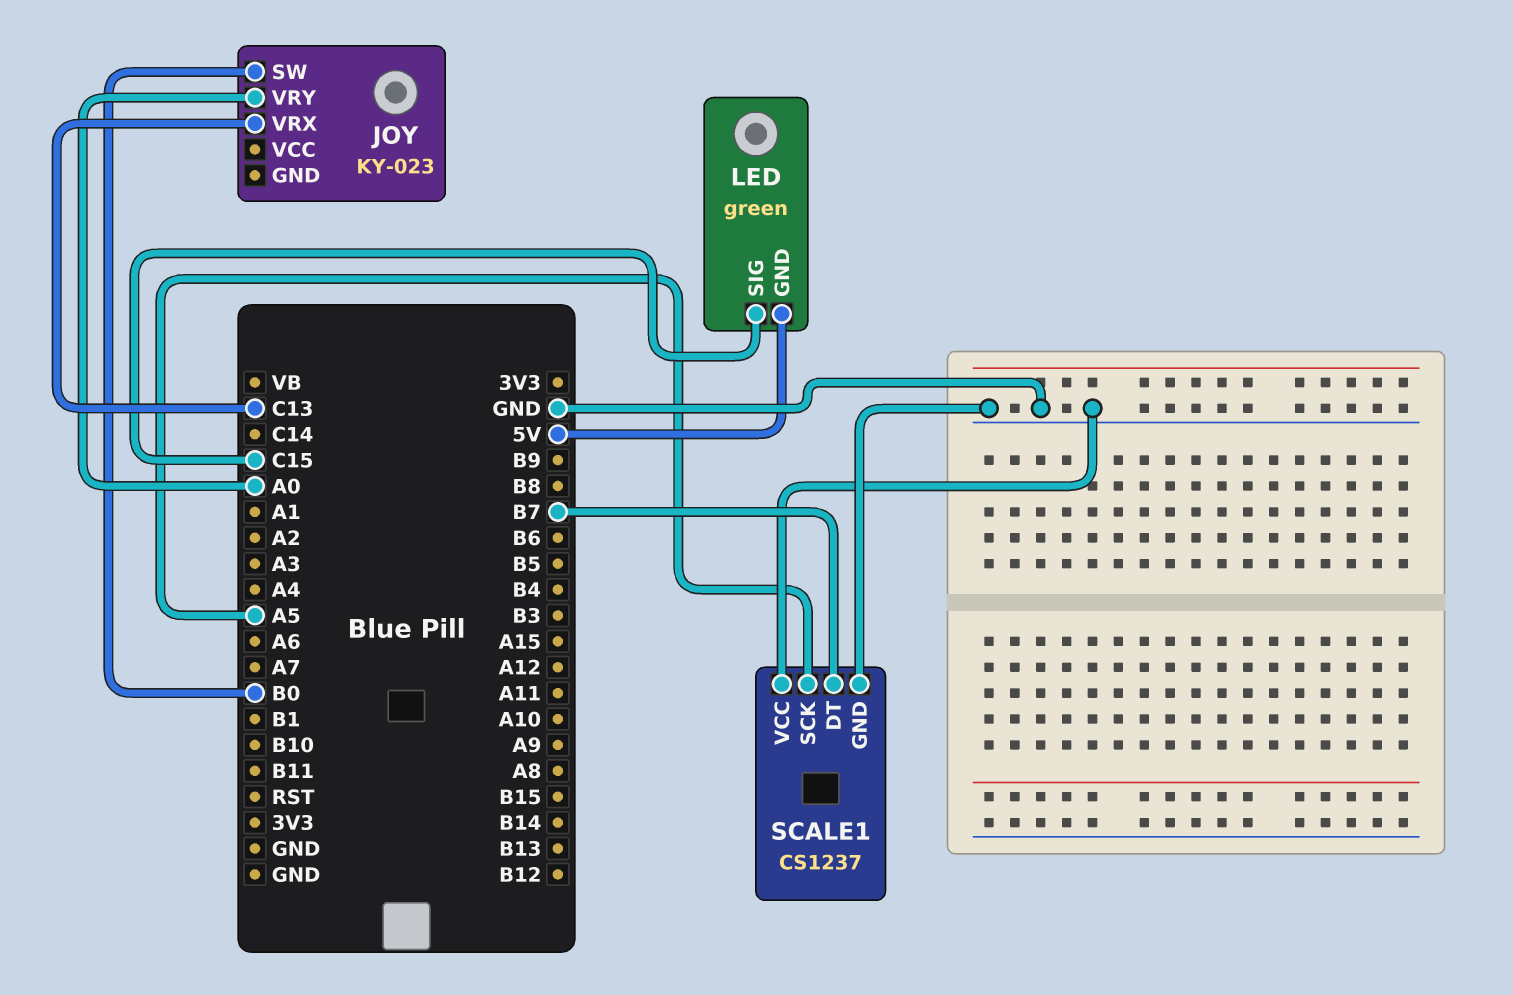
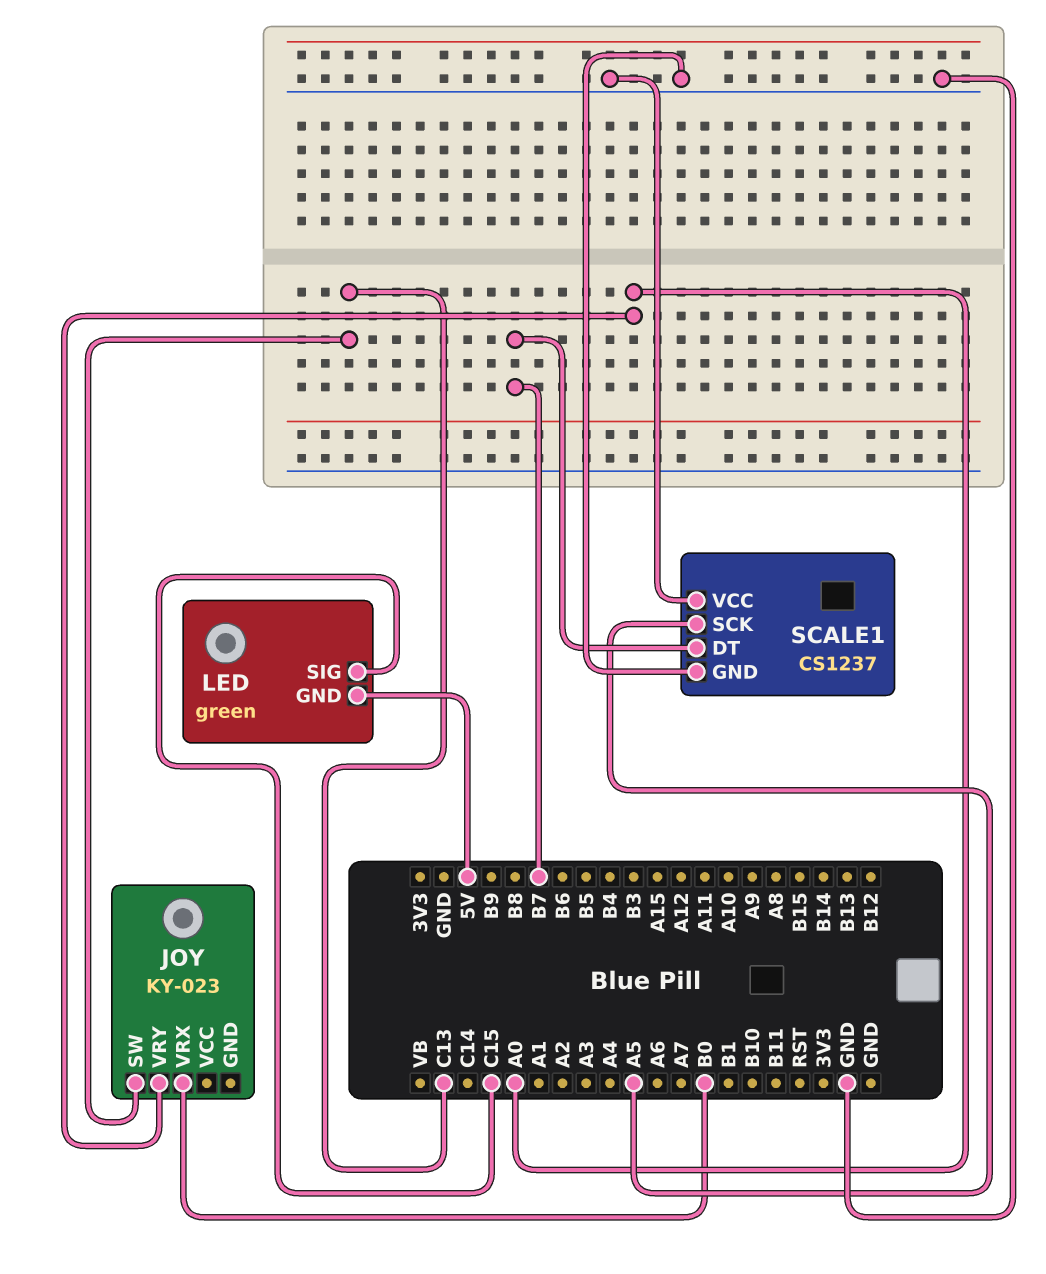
JOY pin SW: B0 -> C13
JOY pin VRX: C13 -> B0

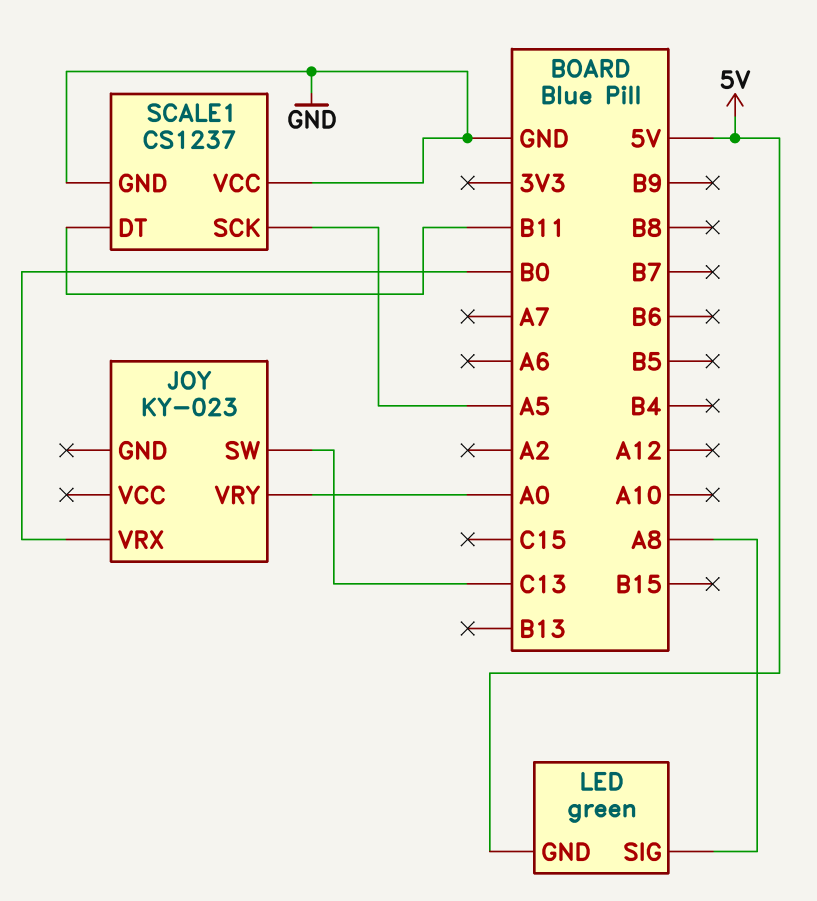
LED pin SIG: C15 -> A8
SCALE1 pin DT: B7 -> B11

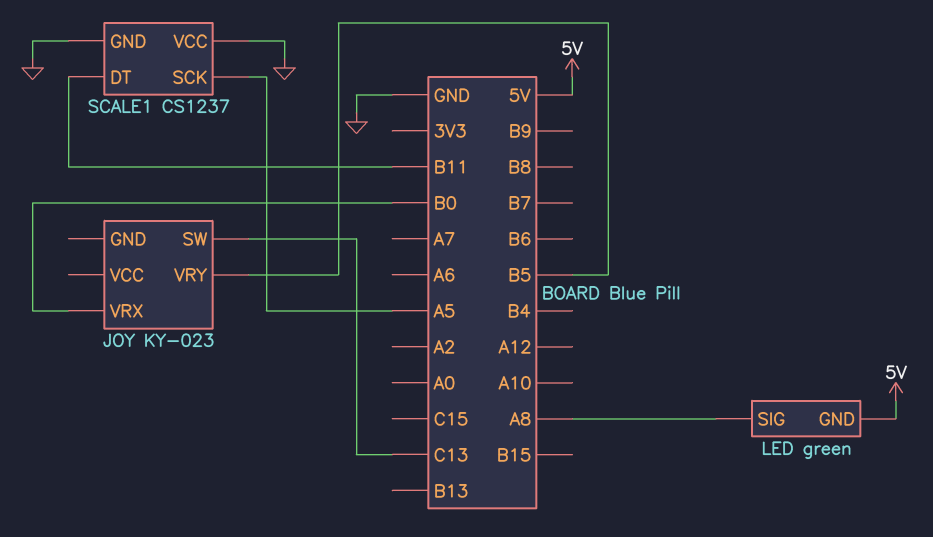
JOY pin VRY: A0 -> B5

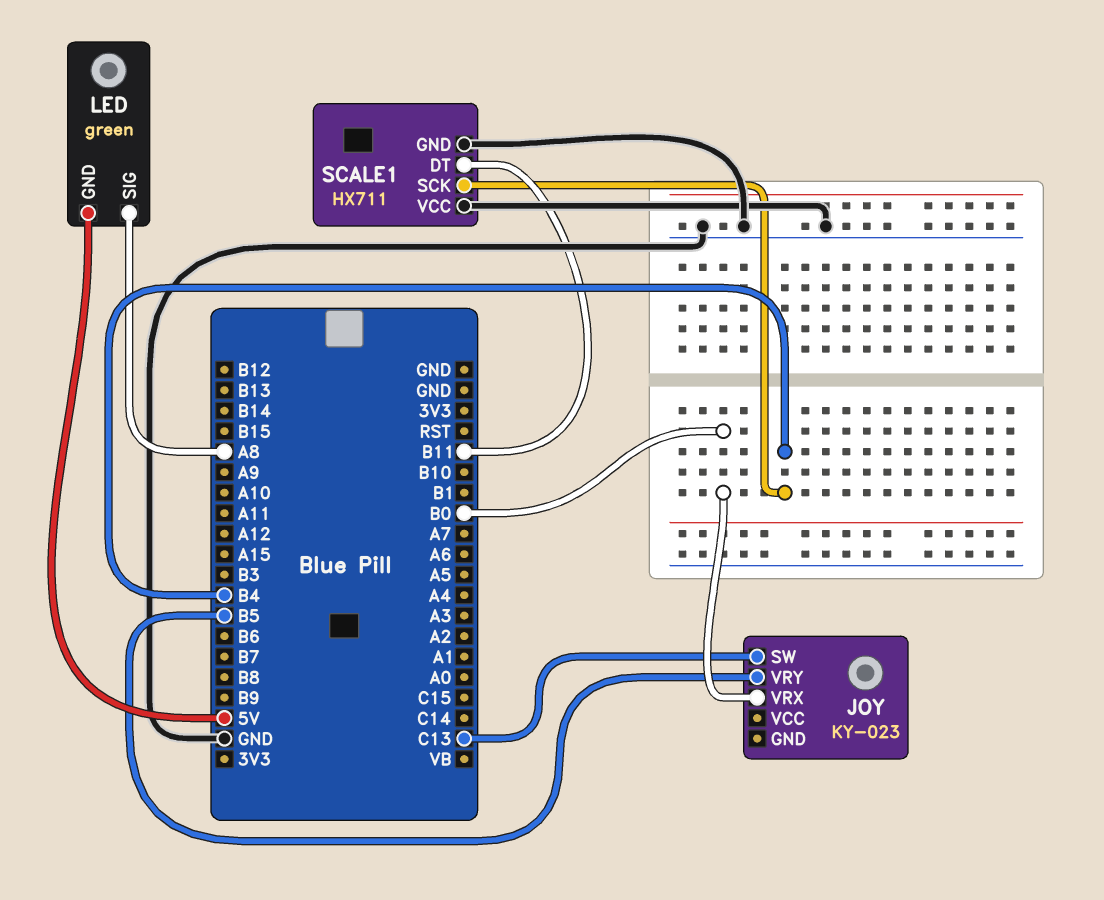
SCALE1: CS1237 -> HX711
SCALE1 pin SCK: A5 -> B4

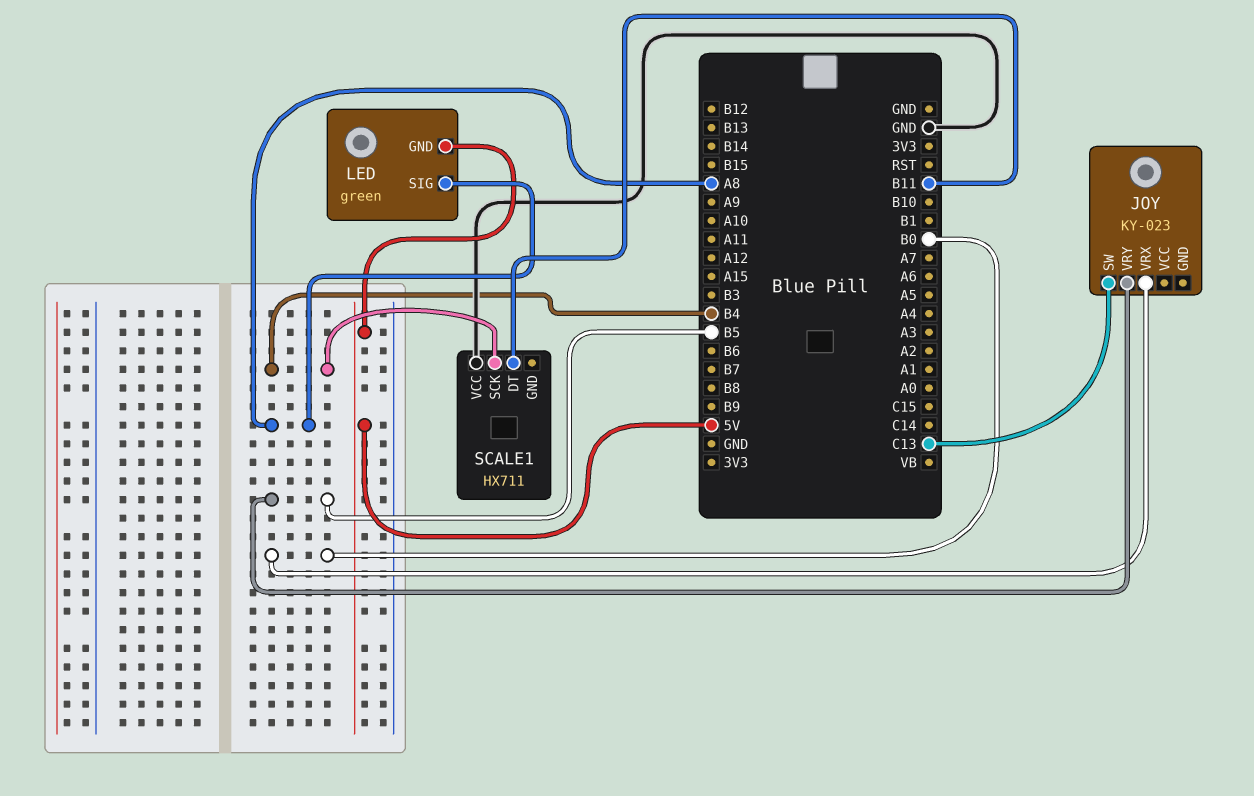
SCALE1 pin GND: GND -> none

